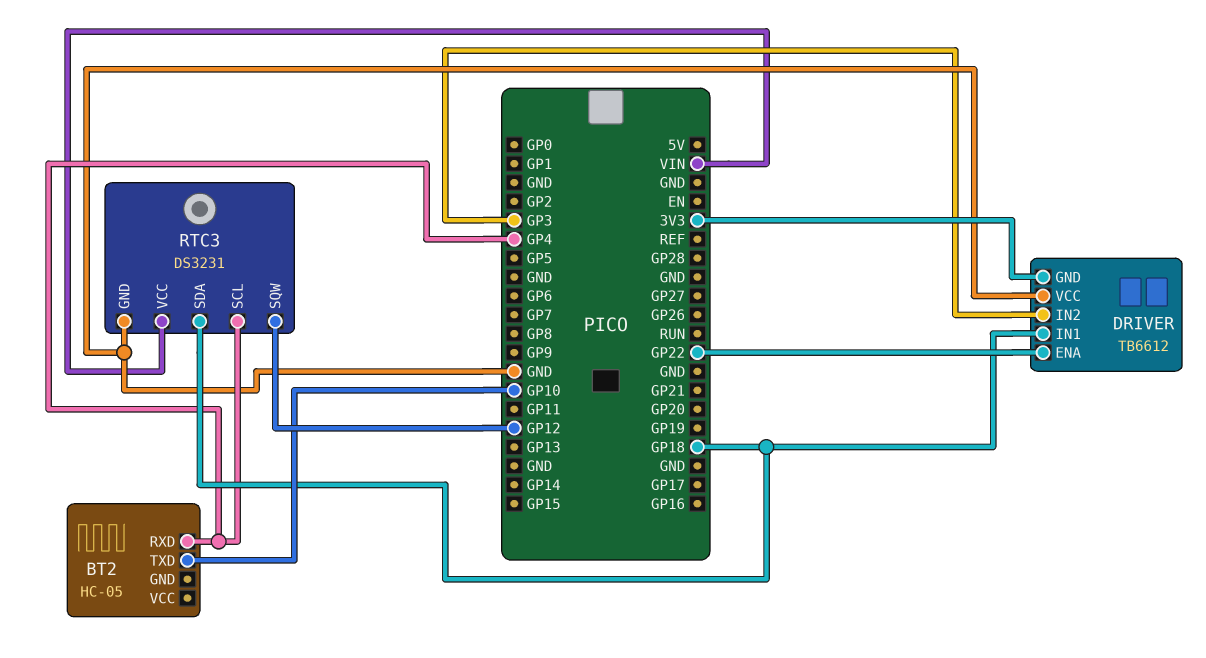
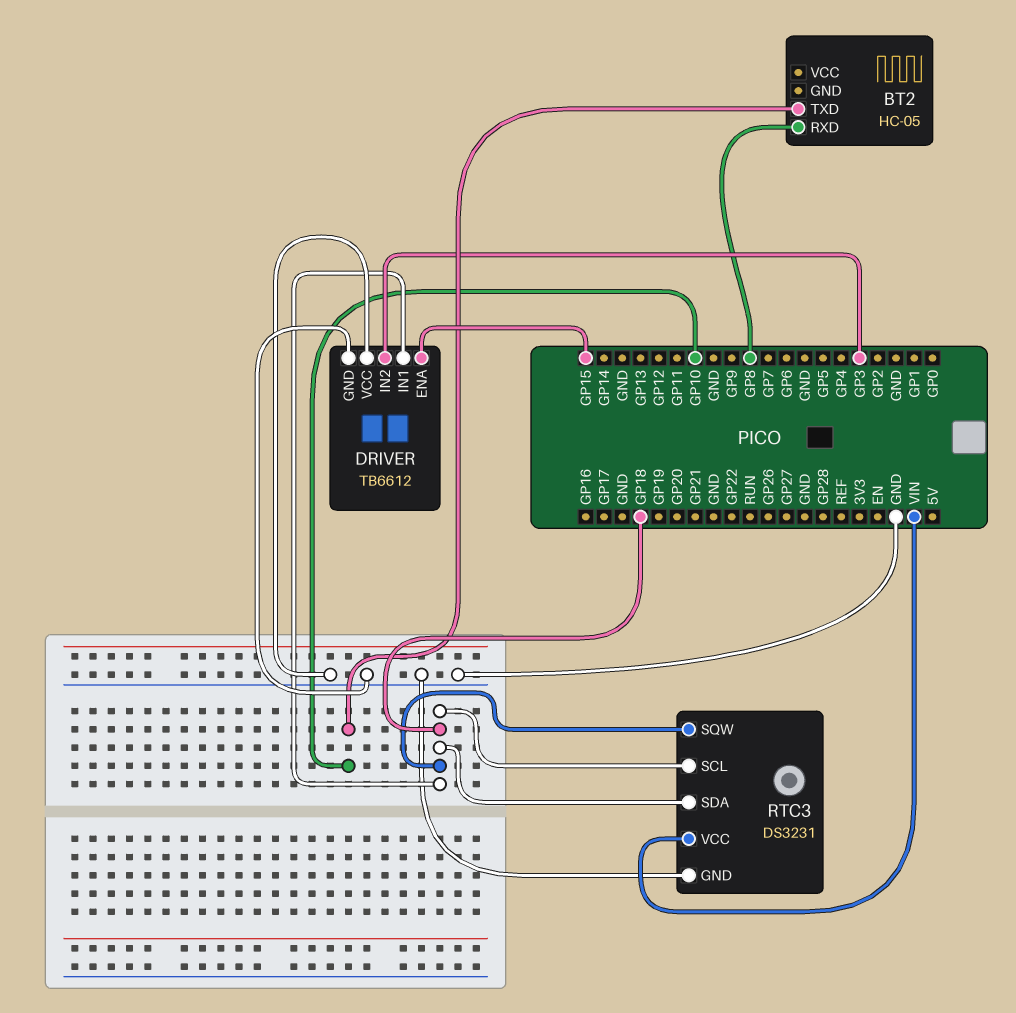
BT2 pin RXD: GP4 -> GP8
DRIVER pin ENA: GP22 -> GP15
DRIVER pin GND: 3V3 -> GND
RTC3 pin SCL: GP4 -> GP18
RTC3 pin SQW: GP12 -> GP18

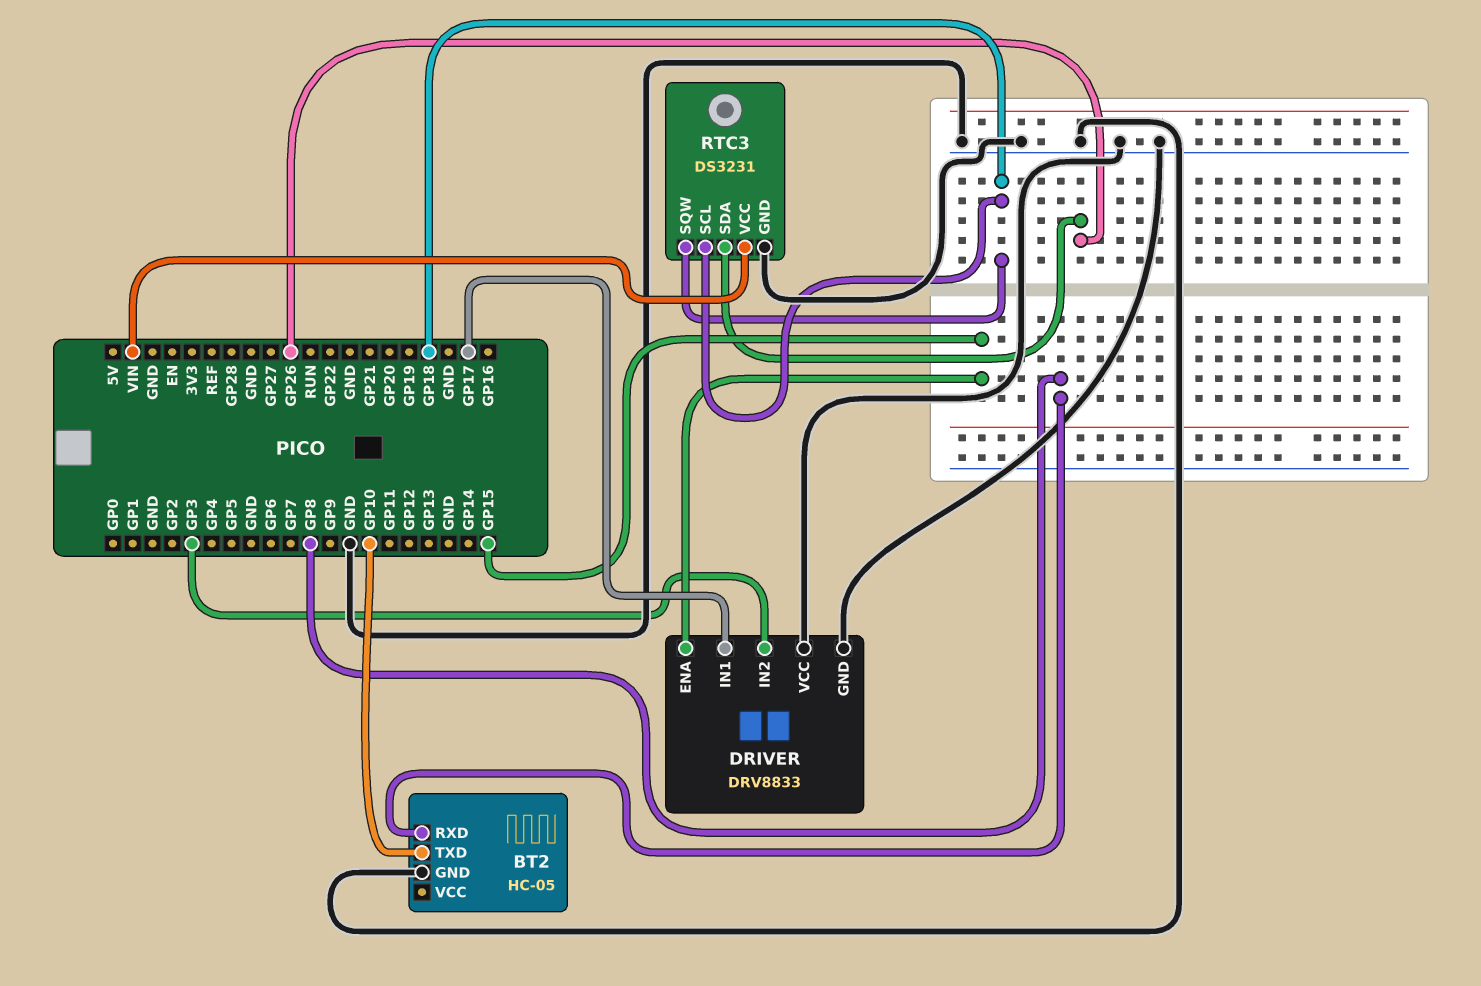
BT2 pin GND: none -> GND
DRIVER: TB6612 -> DRV8833
DRIVER pin IN1: GP18 -> GP17
RTC3 pin SDA: GP18 -> GP26

